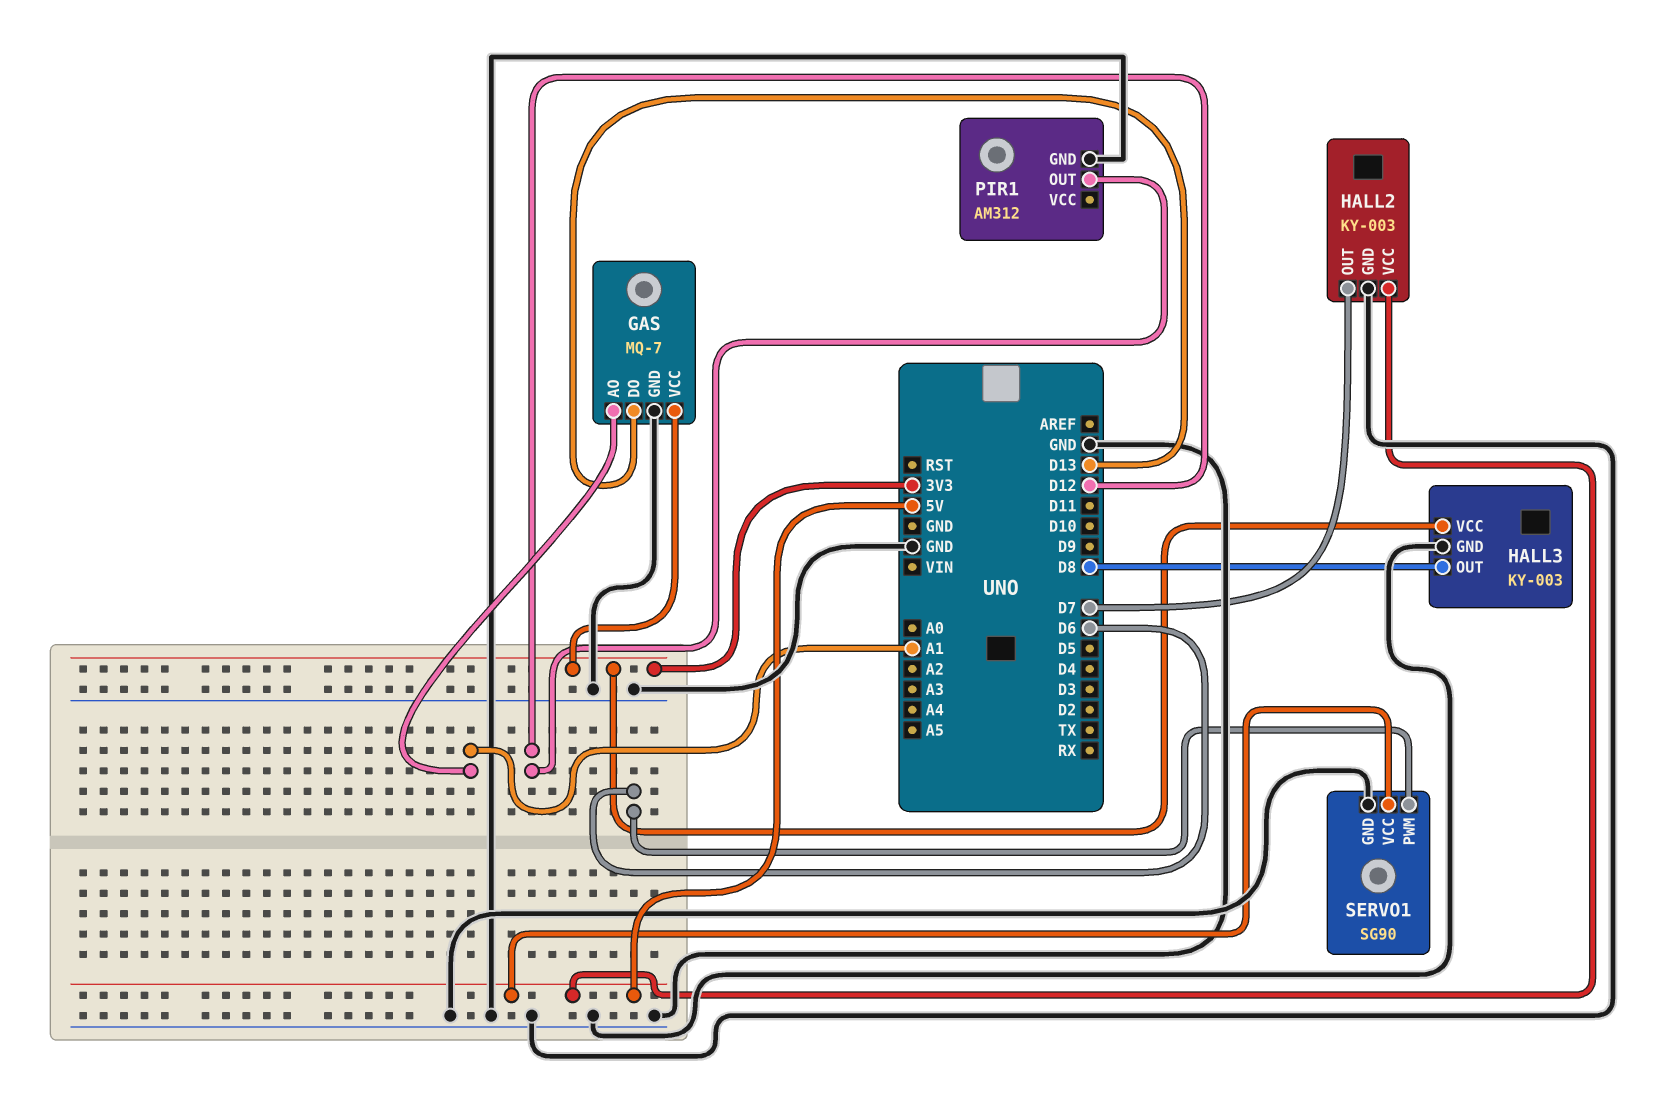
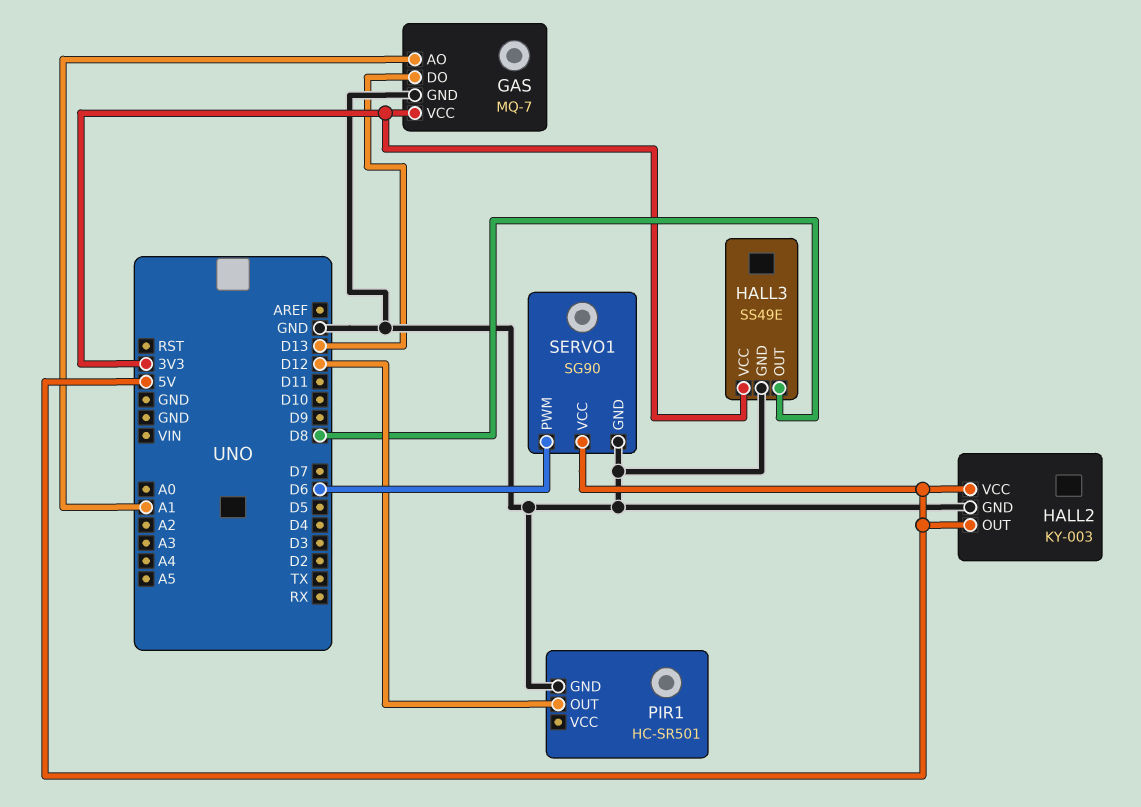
HALL2 pin OUT: D7 -> 5V
HALL3: KY-003 -> SS49E
PIR1: AM312 -> HC-SR501

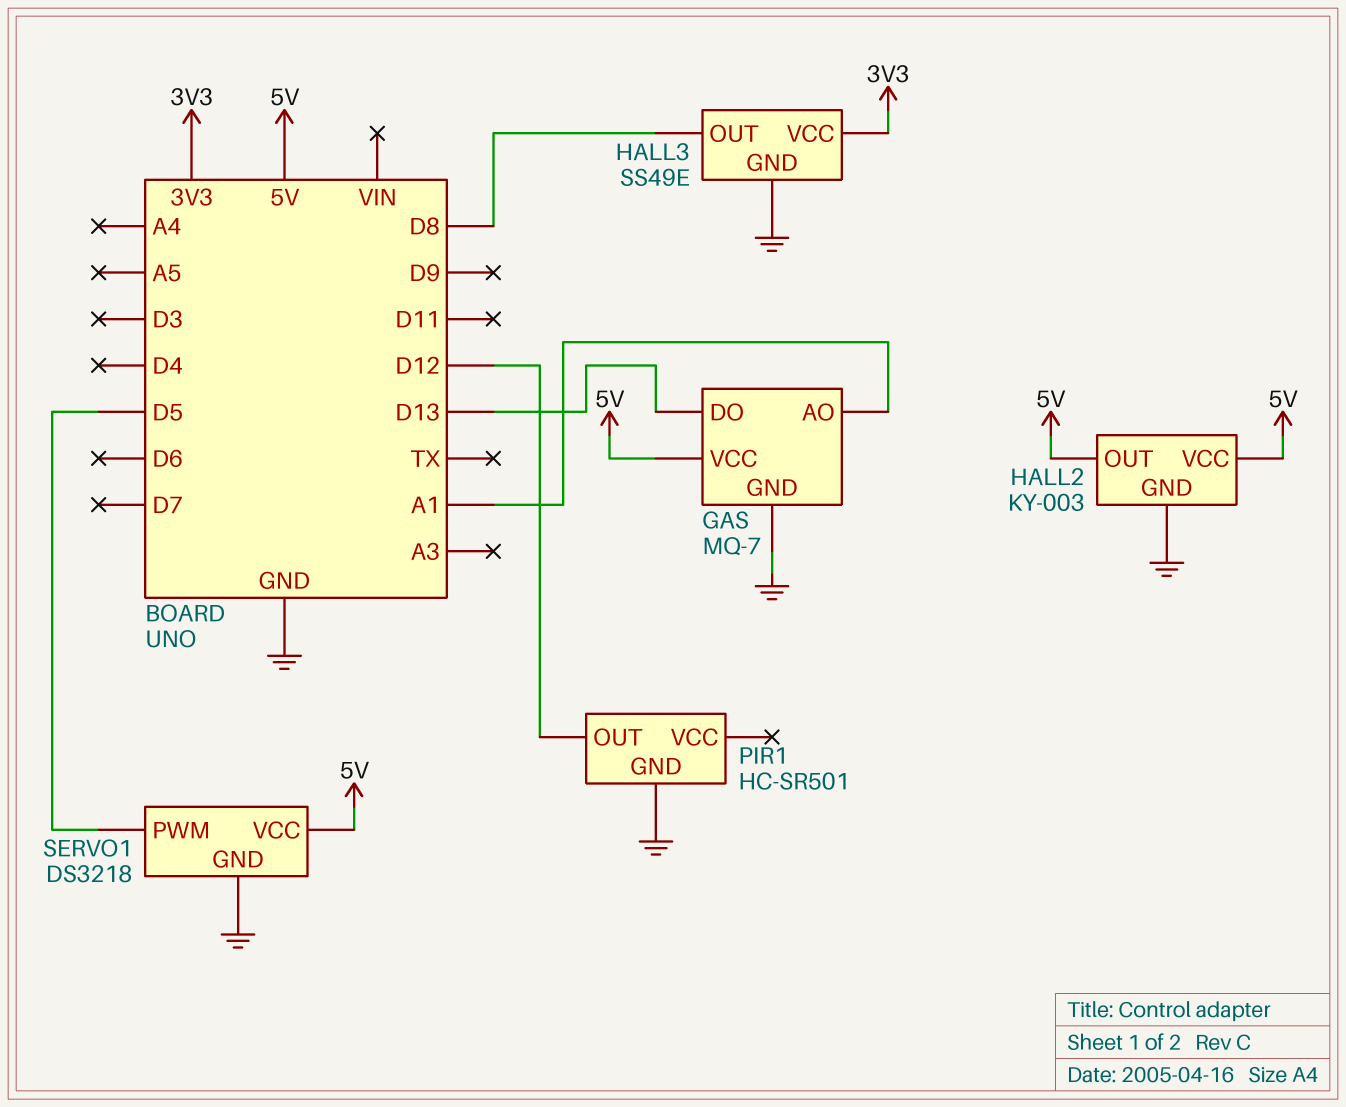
GAS pin VCC: 3V3 -> 5V
SERVO1: SG90 -> DS3218
SERVO1 pin PWM: D6 -> D5

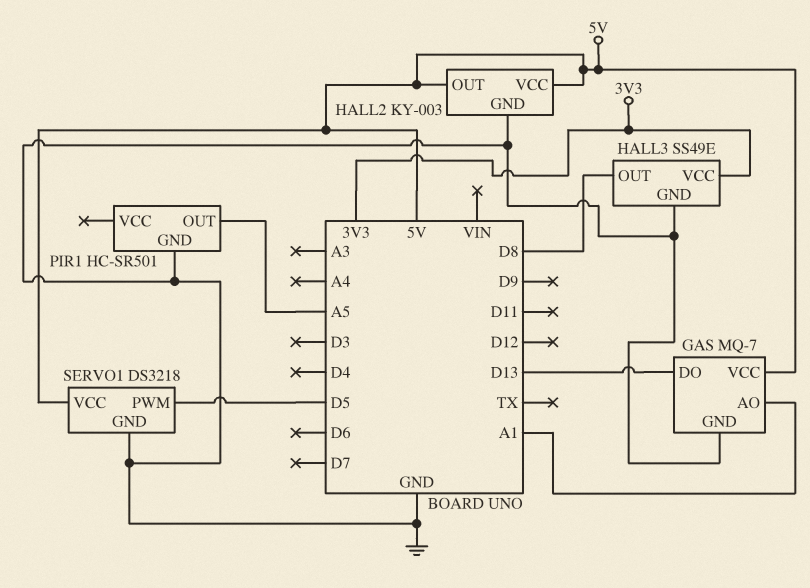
PIR1 pin OUT: D12 -> A5

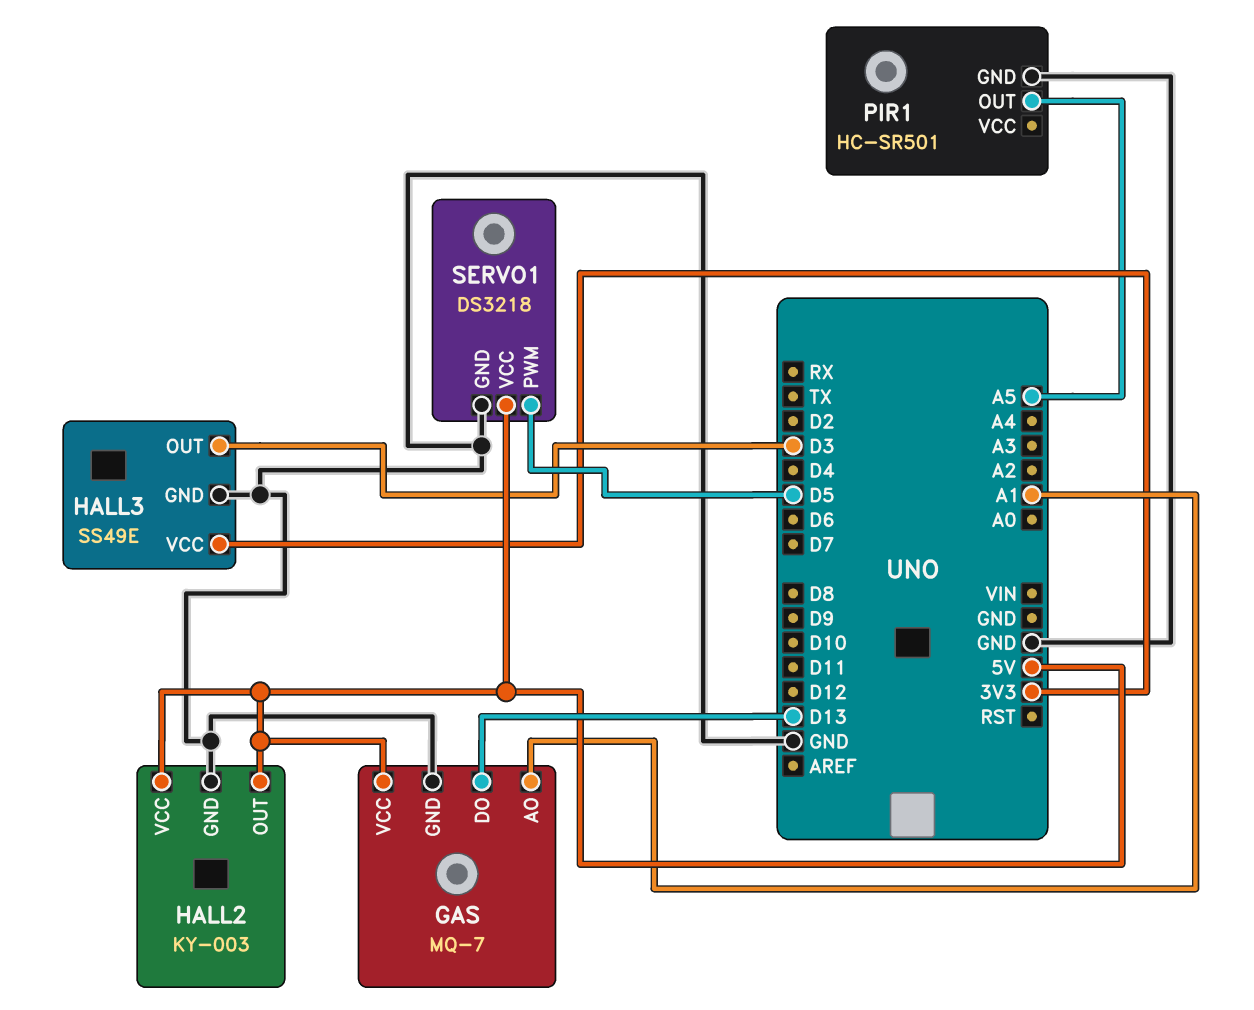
HALL3 pin OUT: D8 -> D3

